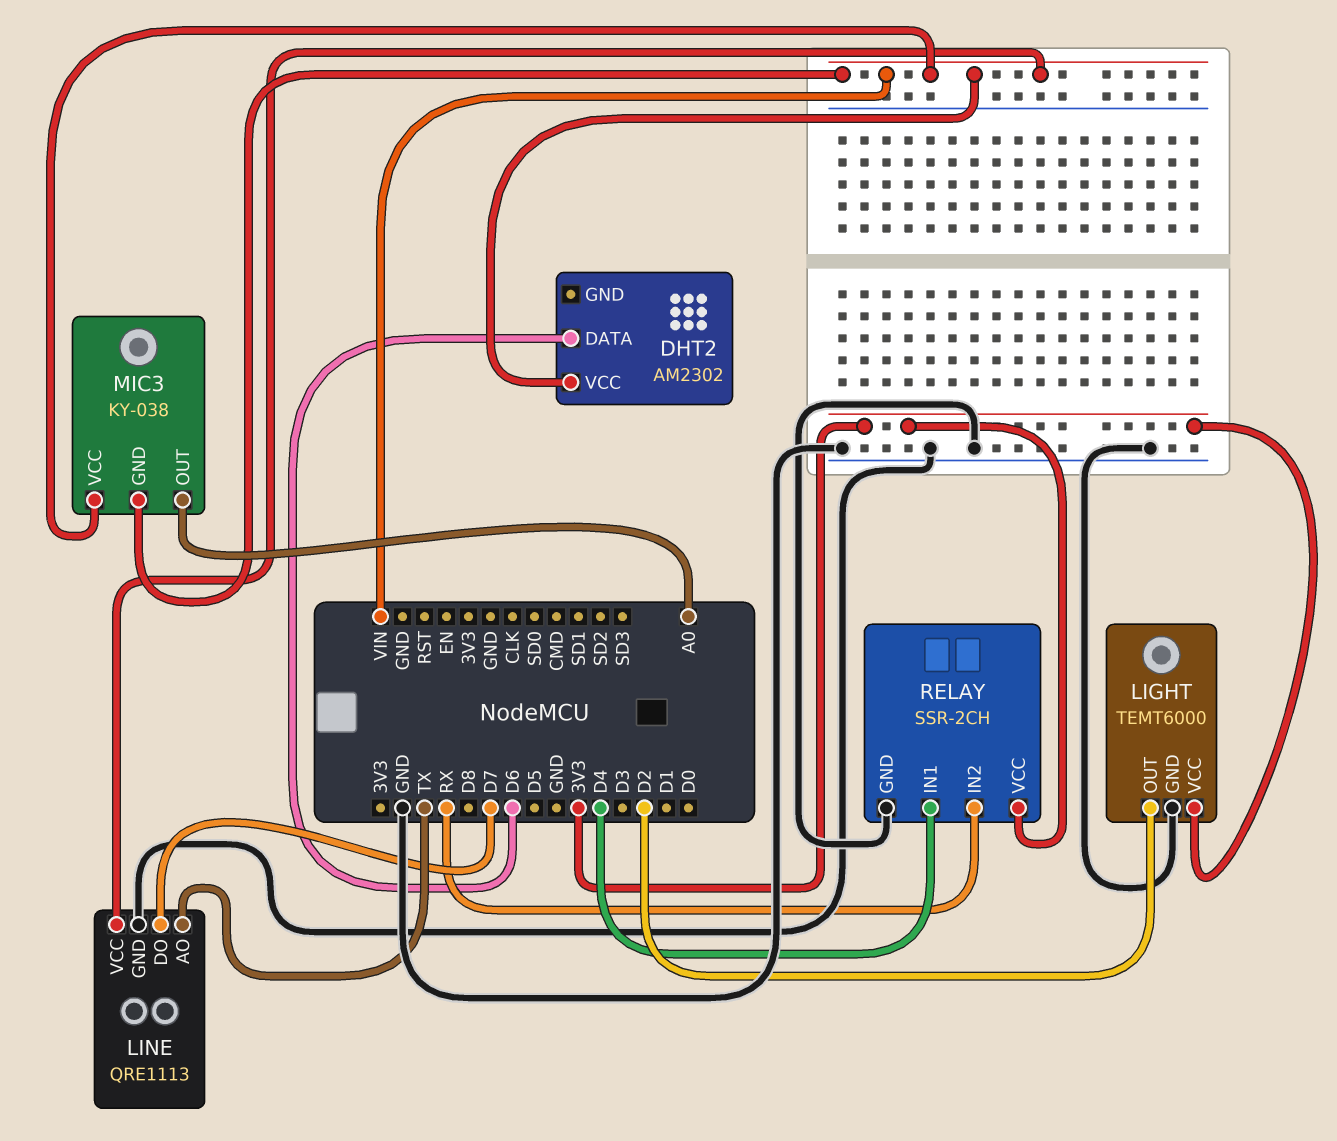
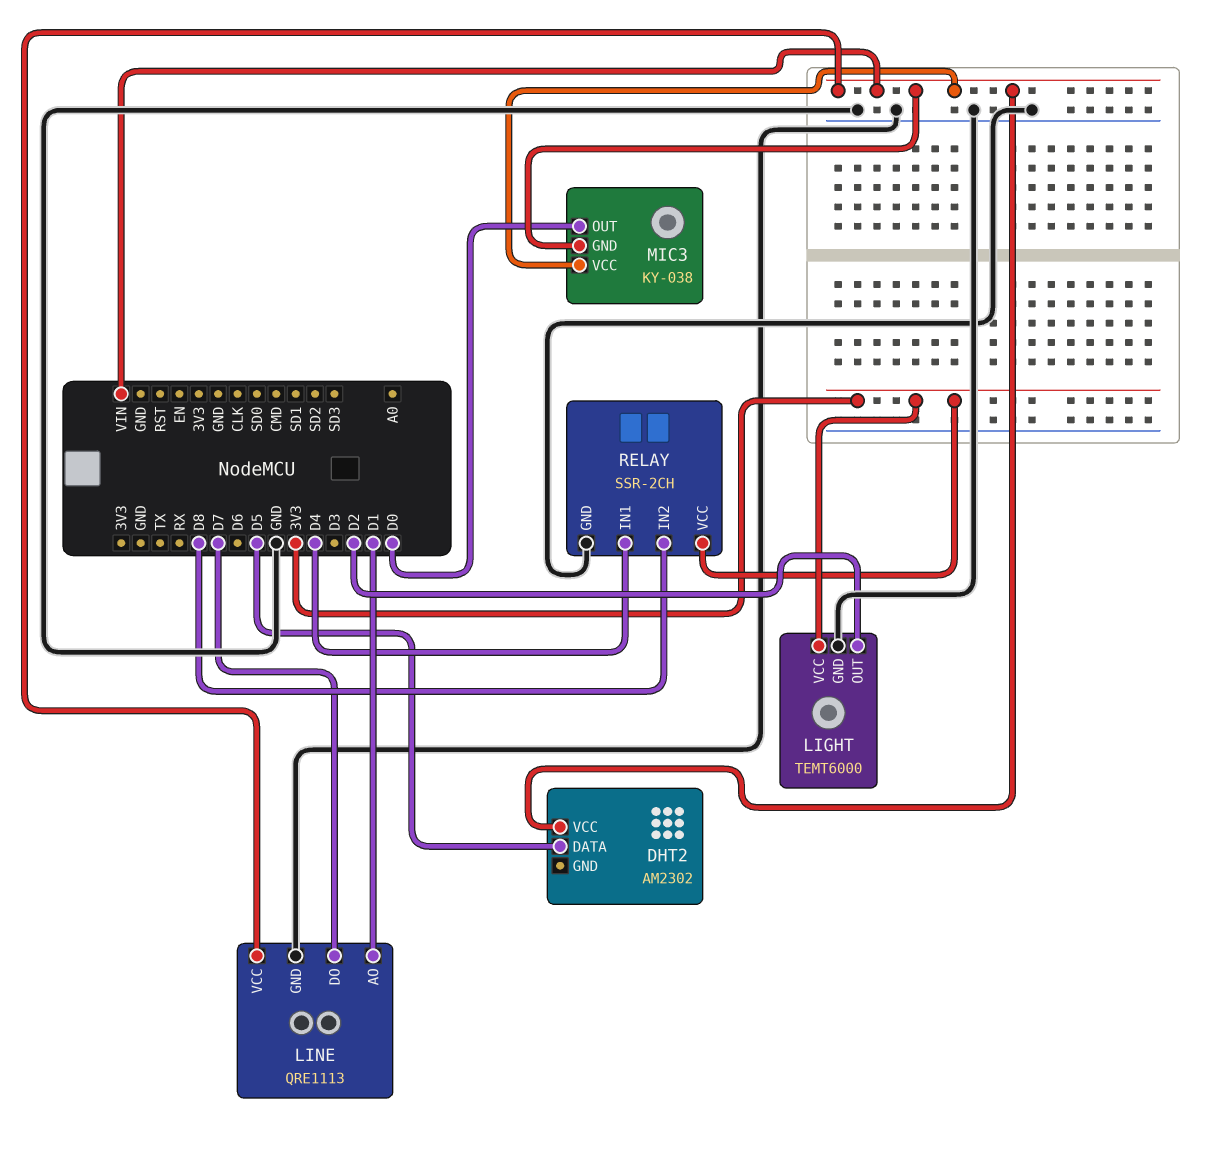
DHT2 pin DATA: D6 -> D5
LINE pin AO: TX -> D1
MIC3 pin OUT: A0 -> D0
RELAY pin IN2: RX -> D8

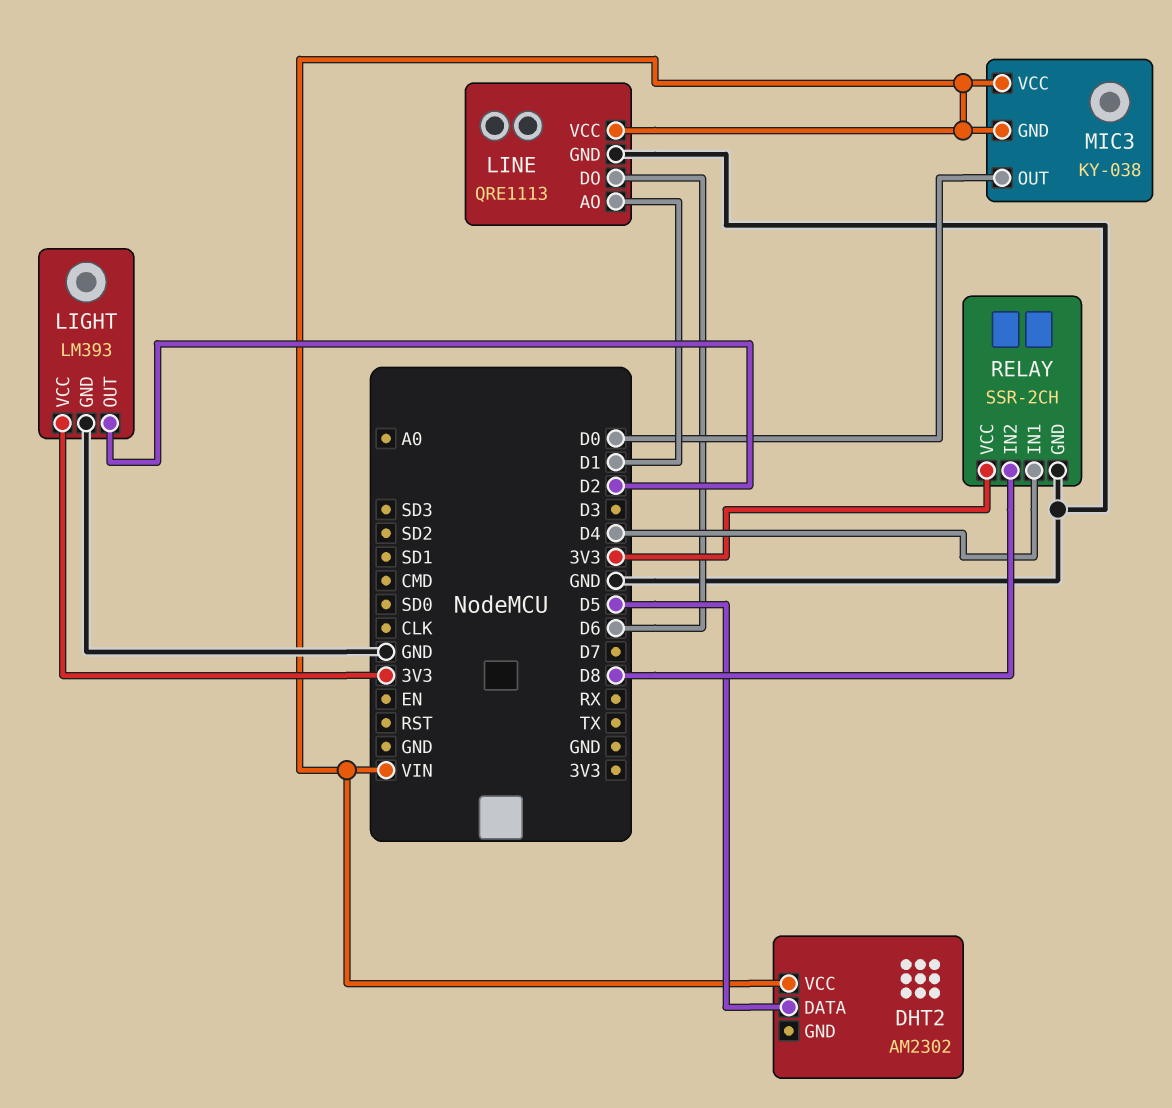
LIGHT: TEMT6000 -> LM393
LINE pin DO: D7 -> D6

